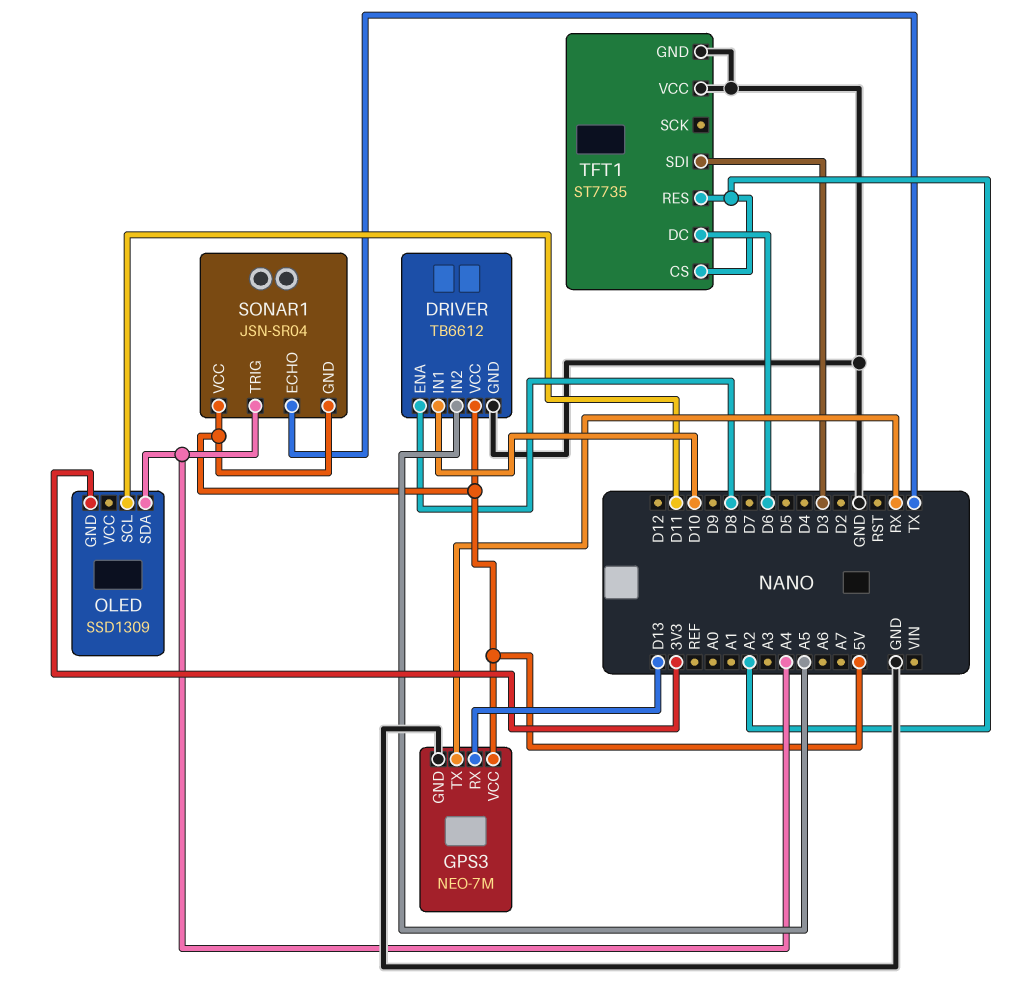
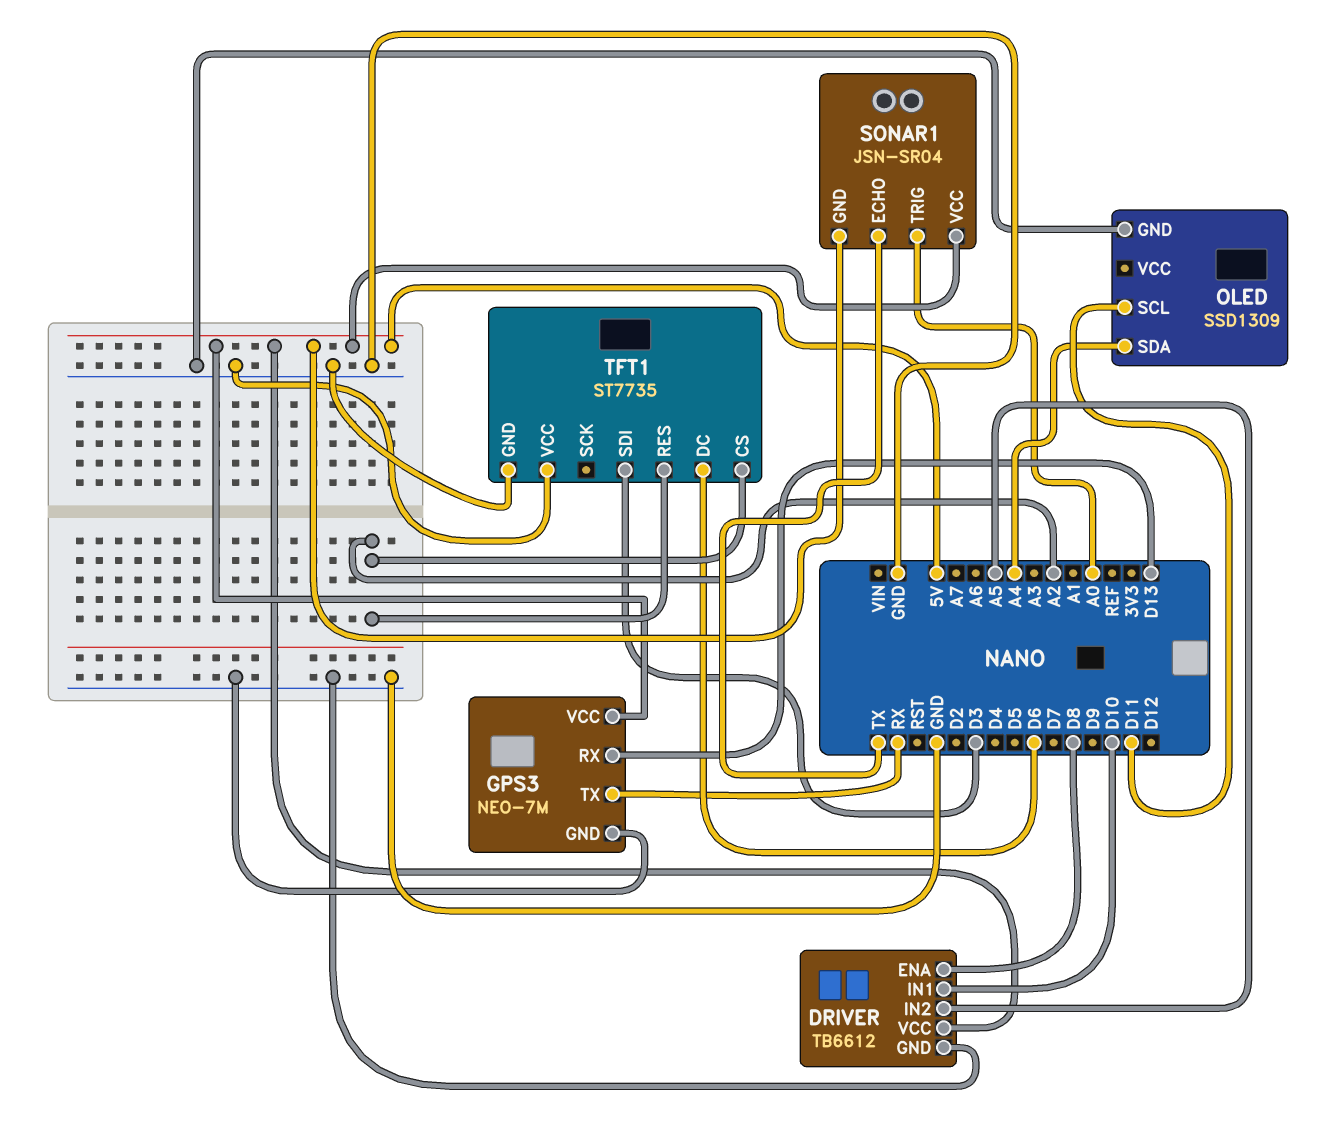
OLED pin GND: 3V3 -> GND
SONAR1 pin TRIG: A4 -> A0

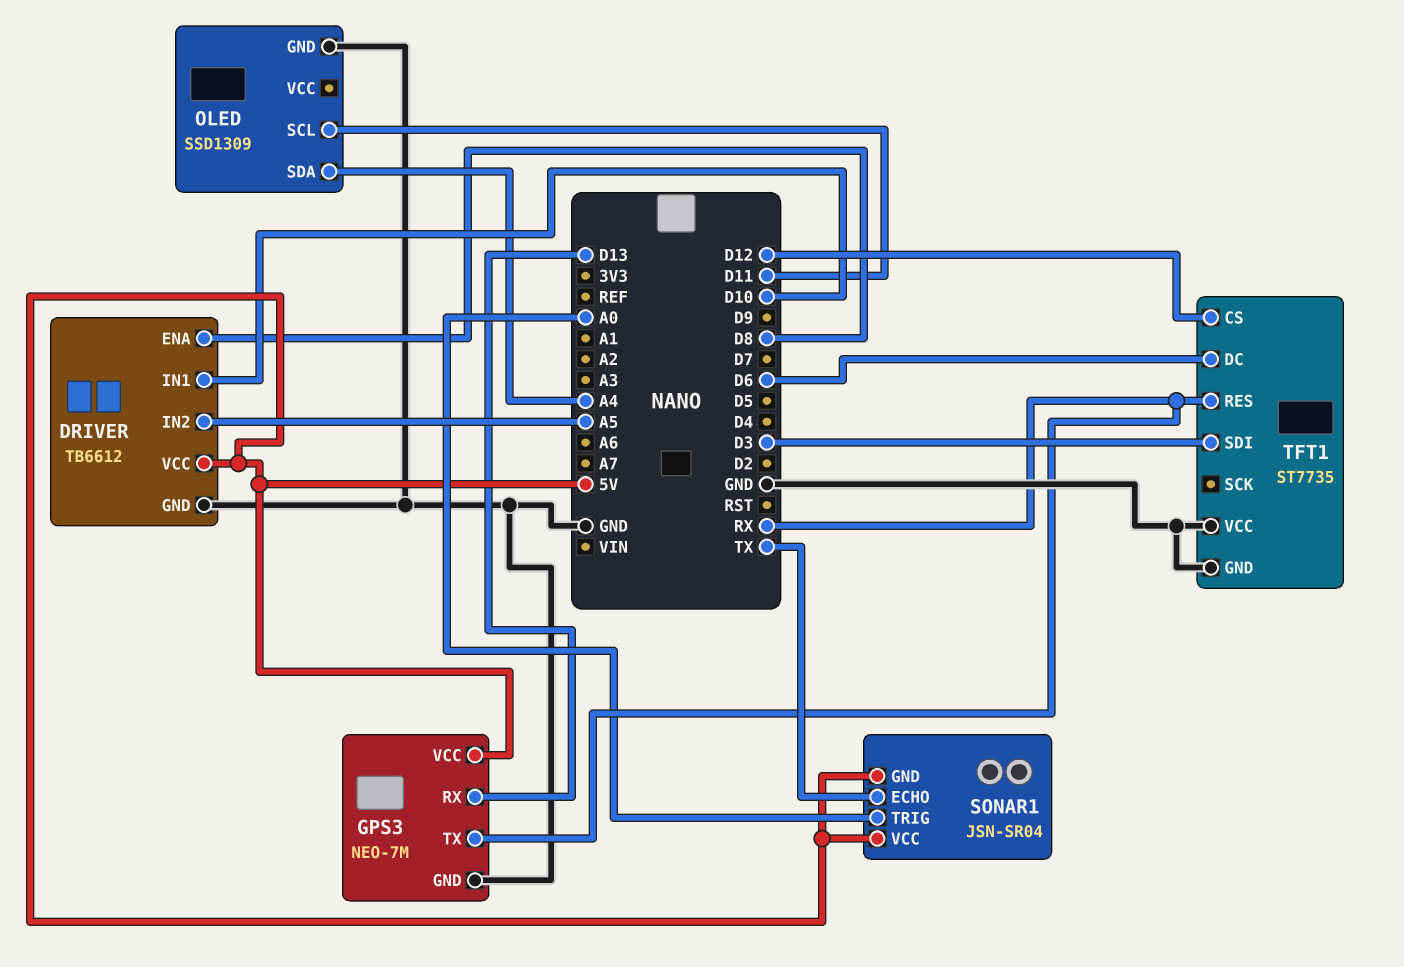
TFT1 pin CS: A2 -> D12
TFT1 pin RES: A2 -> RX

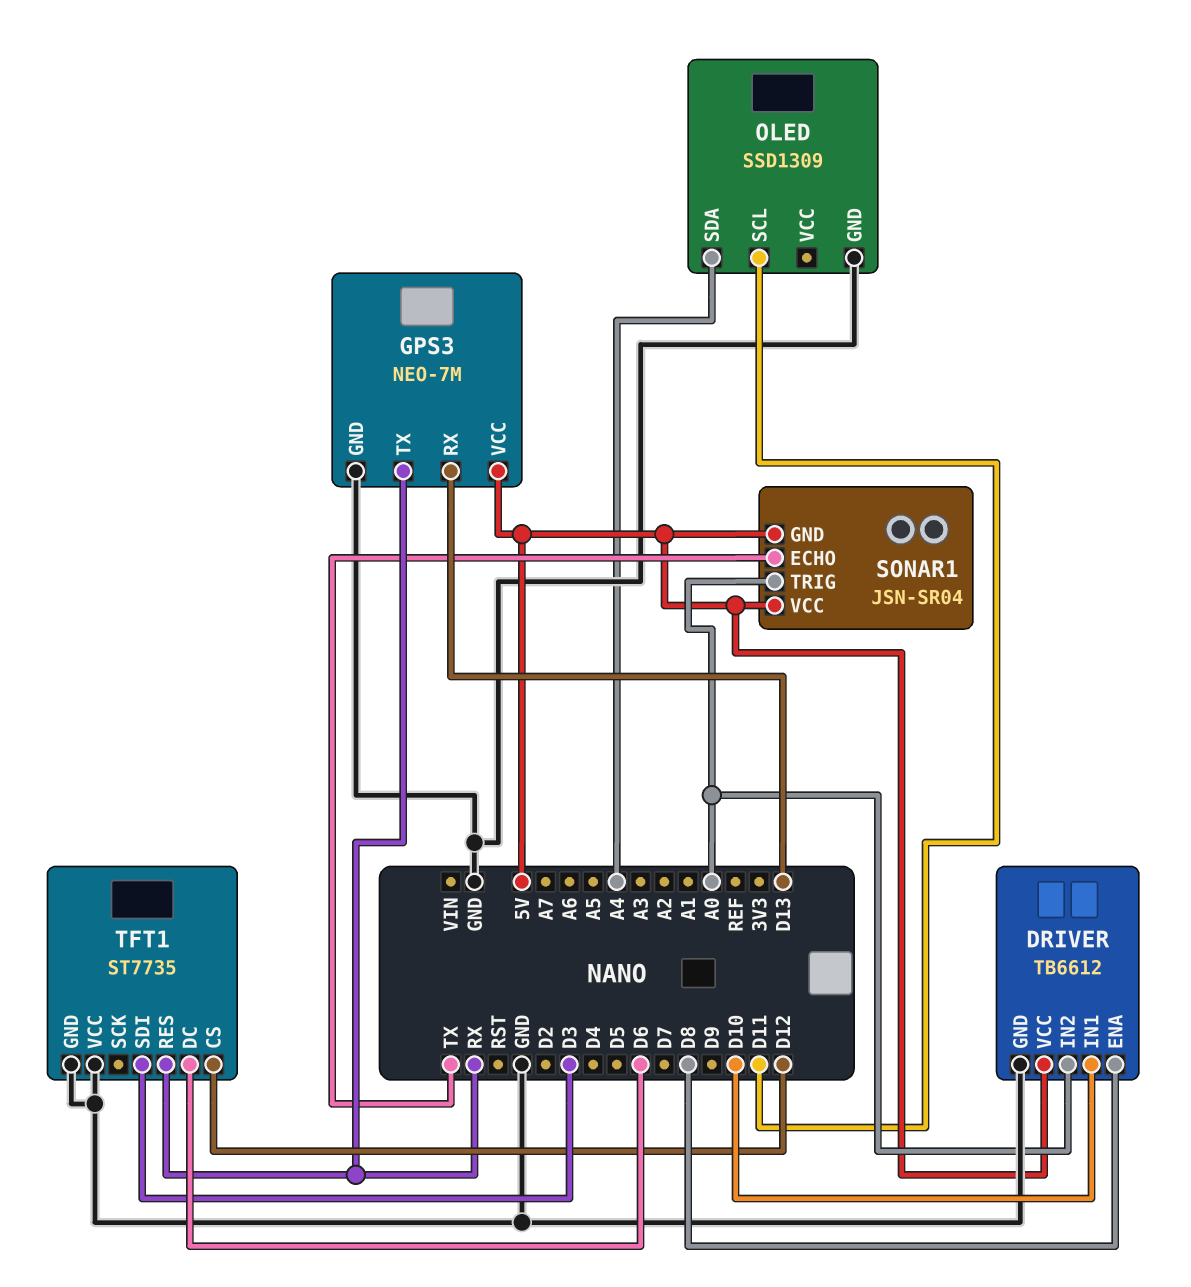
DRIVER pin IN2: A5 -> A0

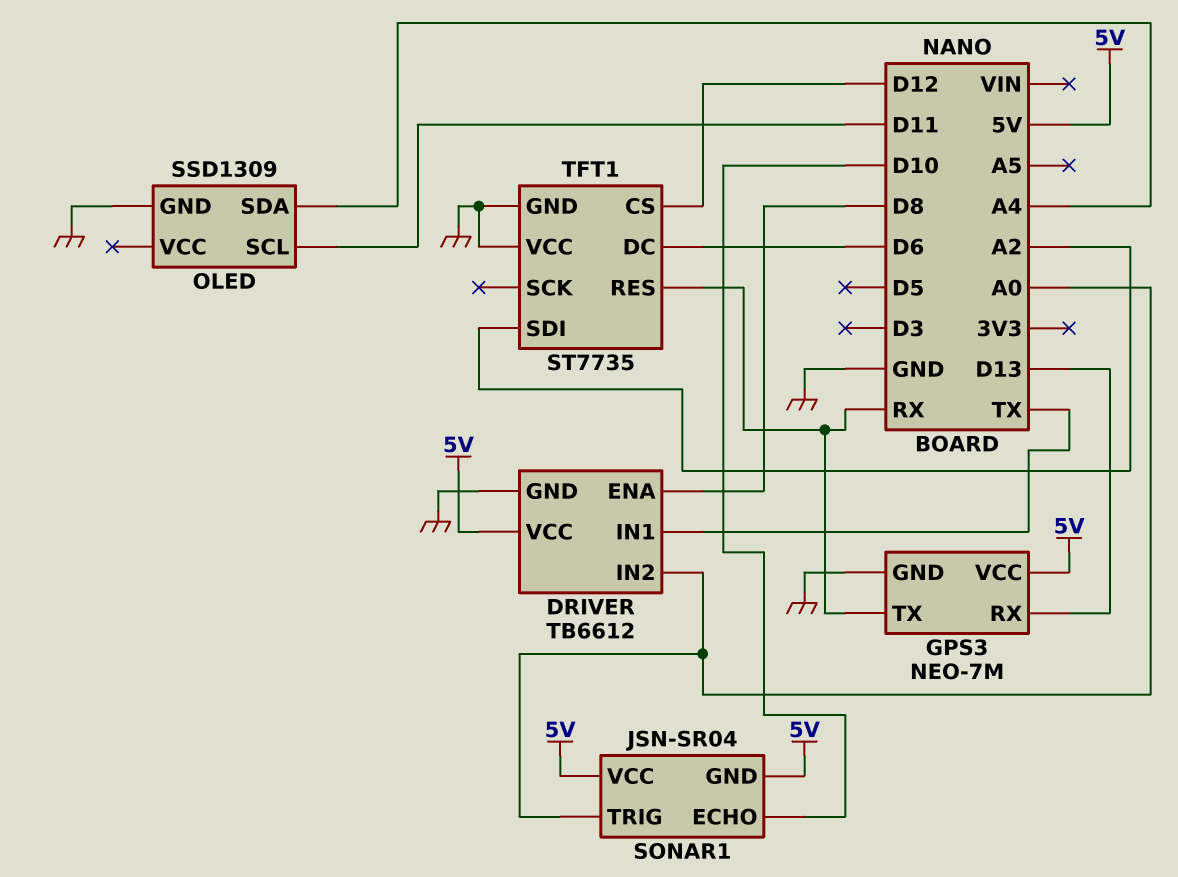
DRIVER pin IN1: D10 -> TX
SONAR1 pin ECHO: TX -> D10
TFT1 pin SDI: D3 -> A2

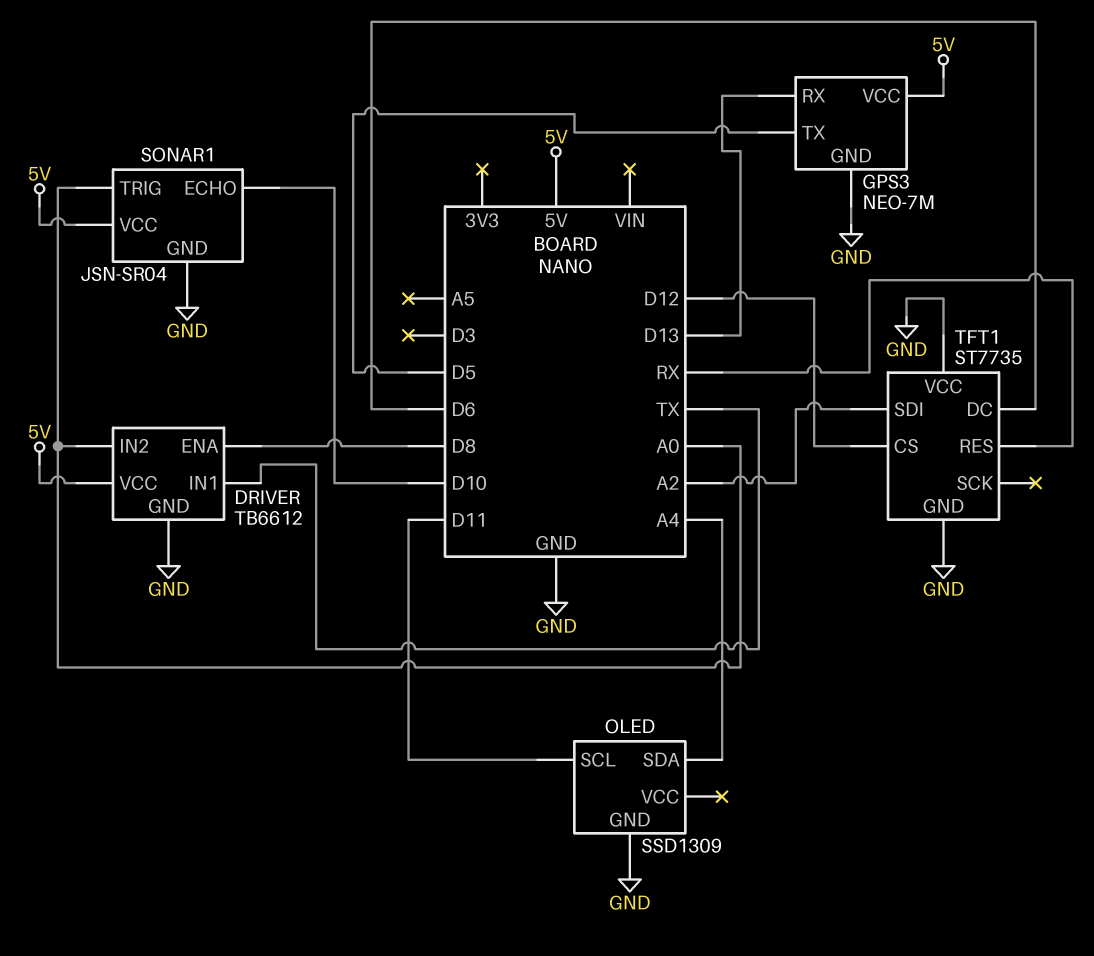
GPS3 pin TX: RX -> D5
SONAR1 pin GND: 5V -> GND

